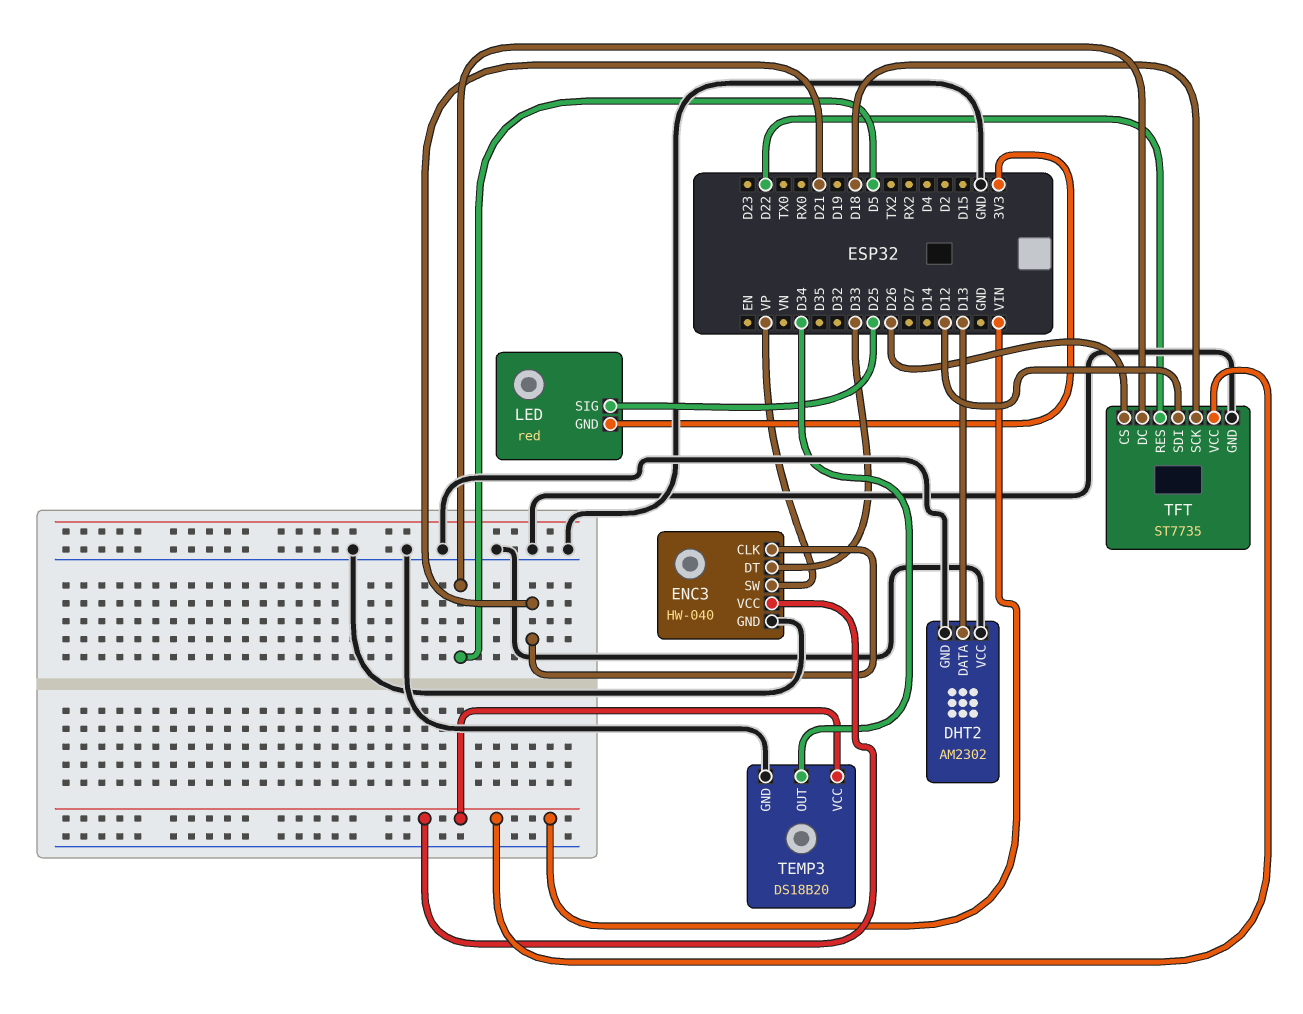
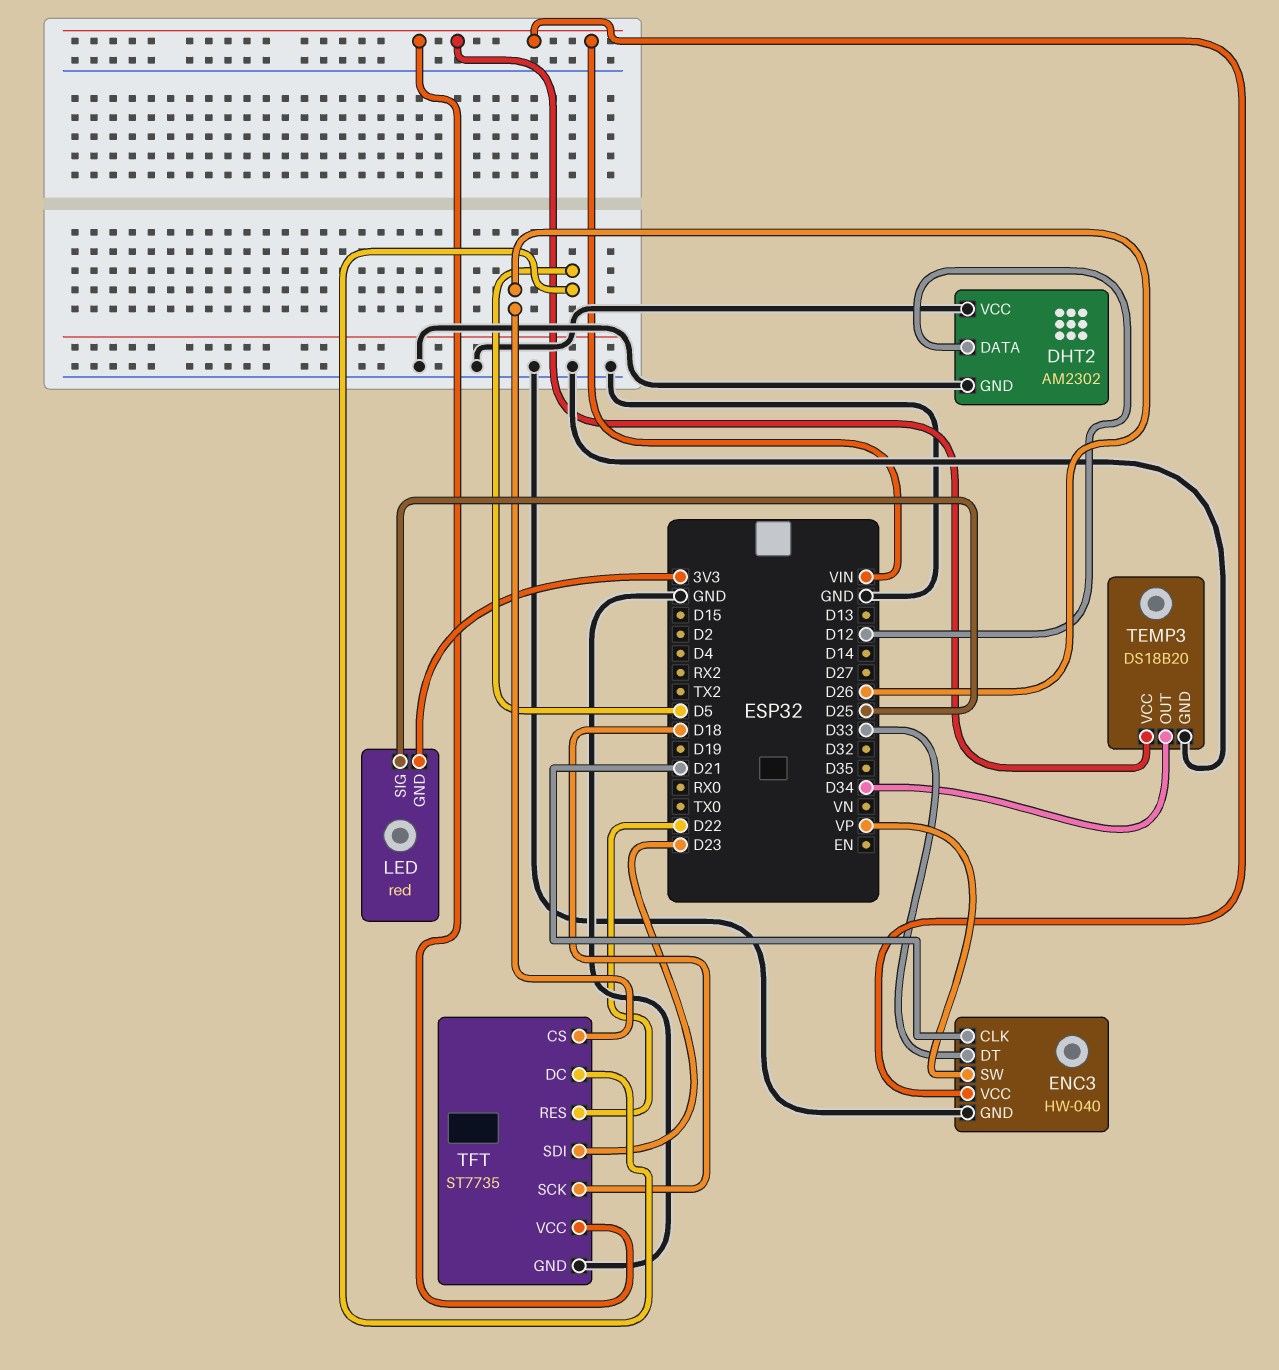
DHT2 pin DATA: D13 -> D12
TFT pin SDI: D12 -> D23

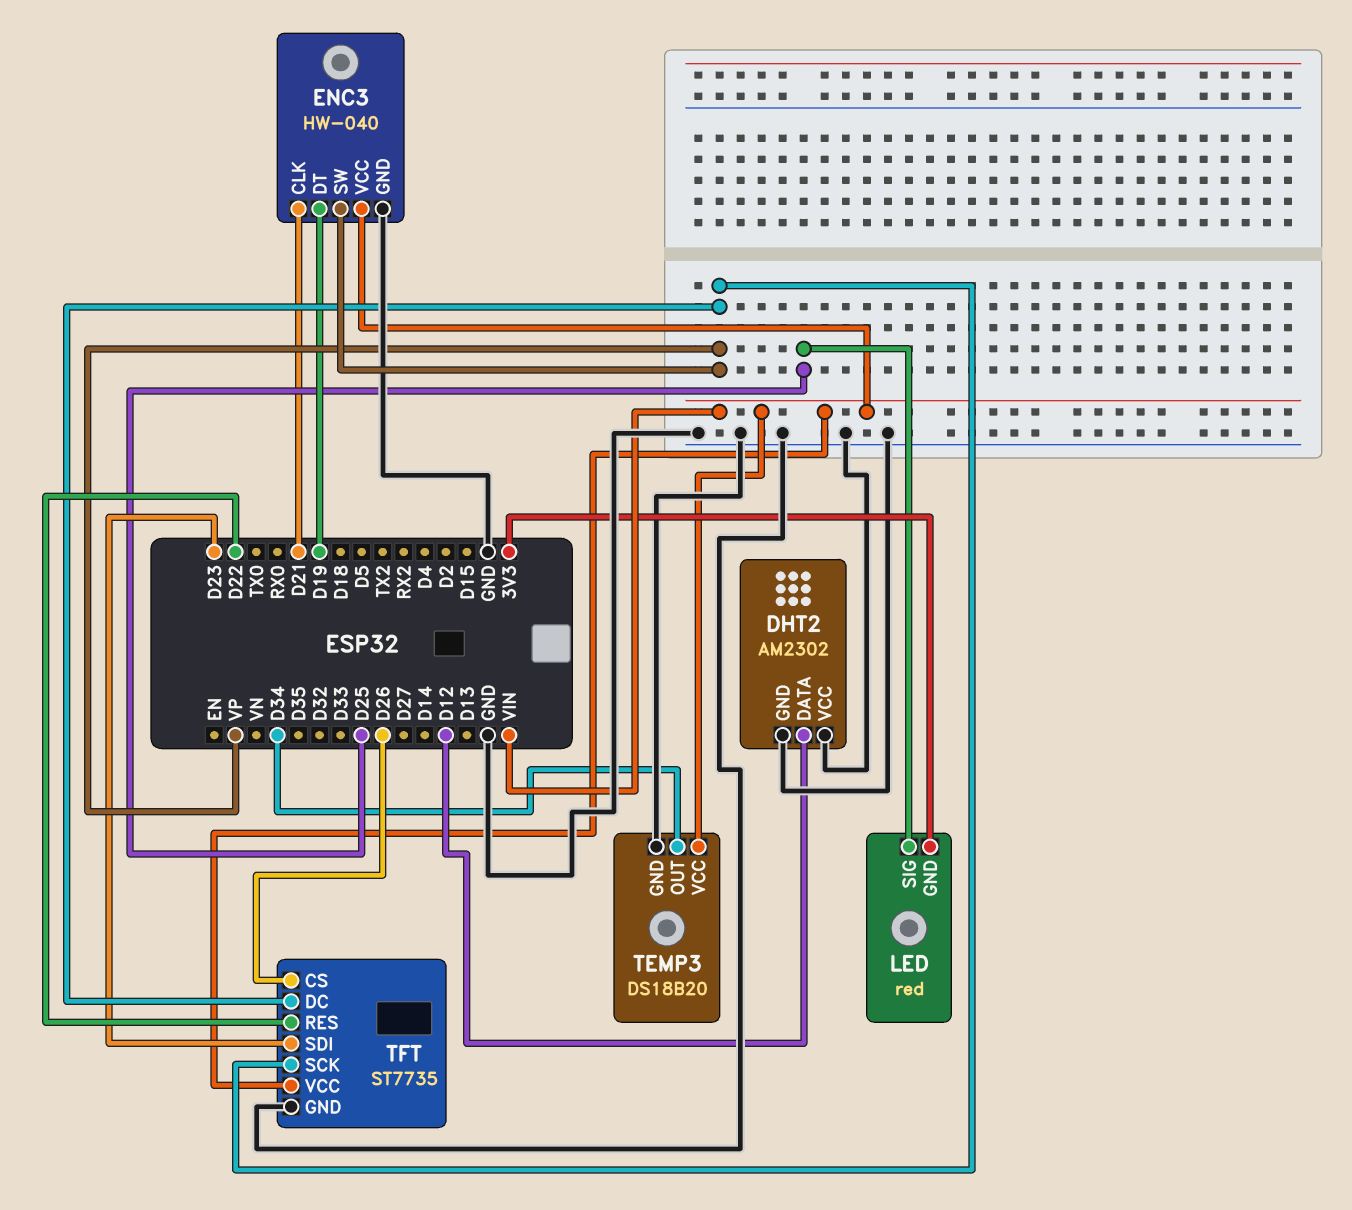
ENC3 pin DT: D33 -> D19
TFT pin DC: D5 -> VP
TFT pin SCK: D18 -> VP

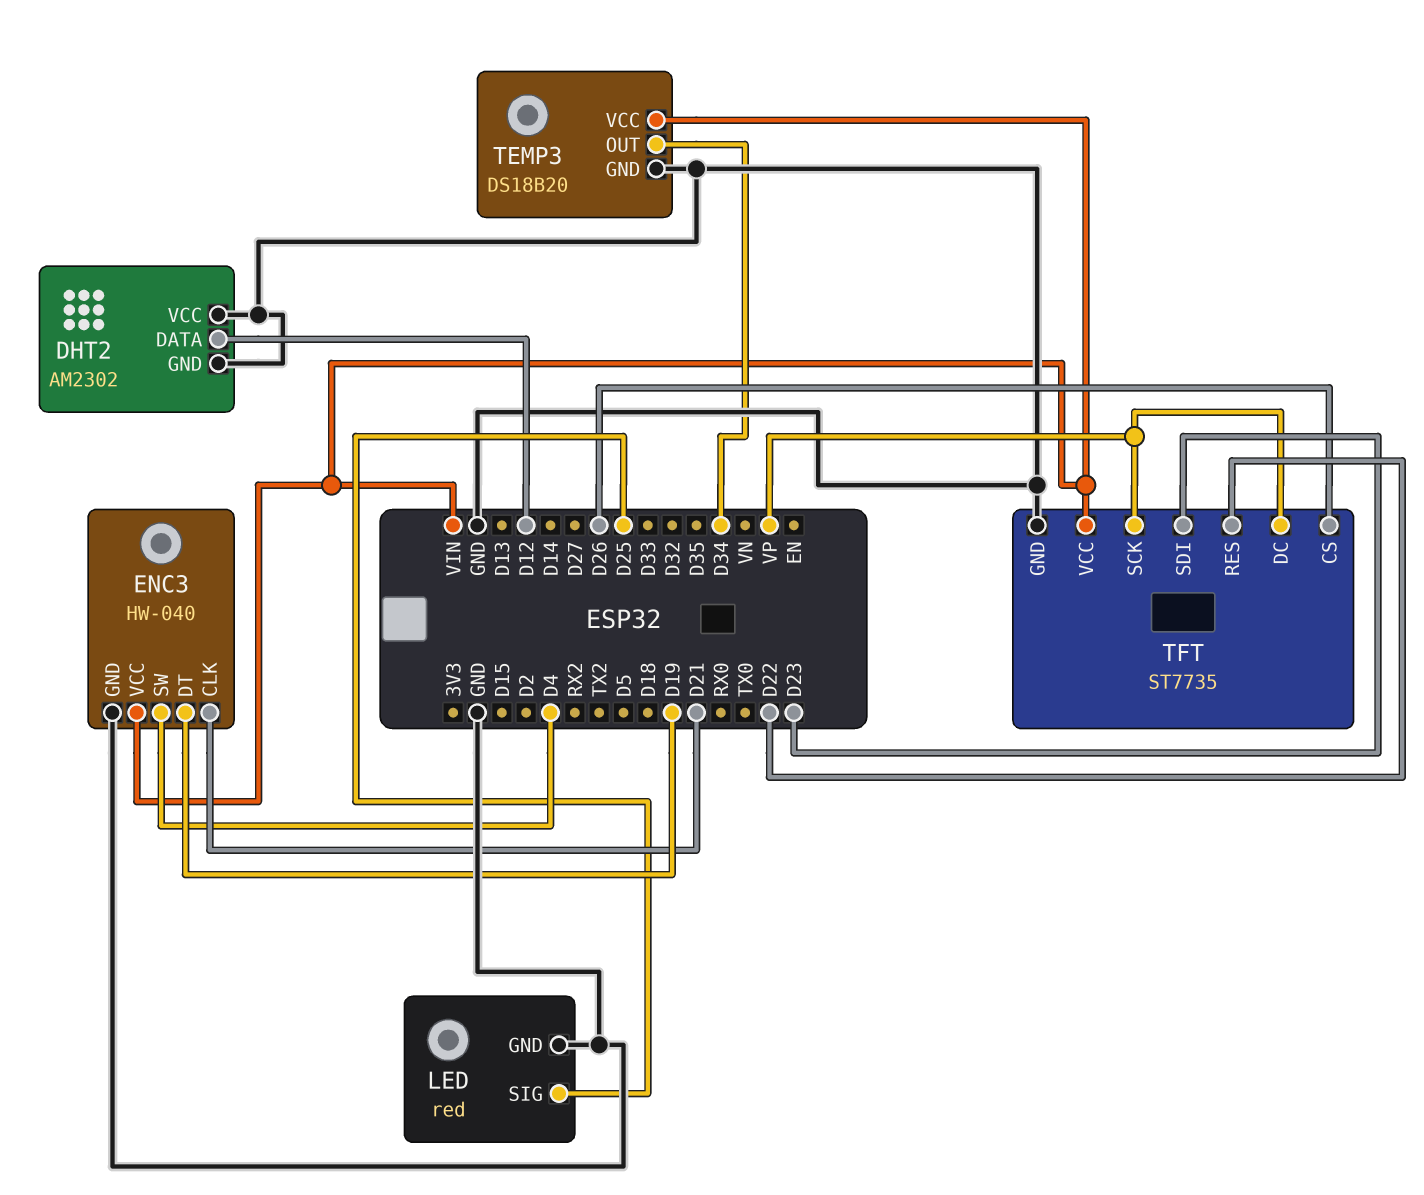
ENC3 pin SW: VP -> D4
LED pin GND: 3V3 -> GND

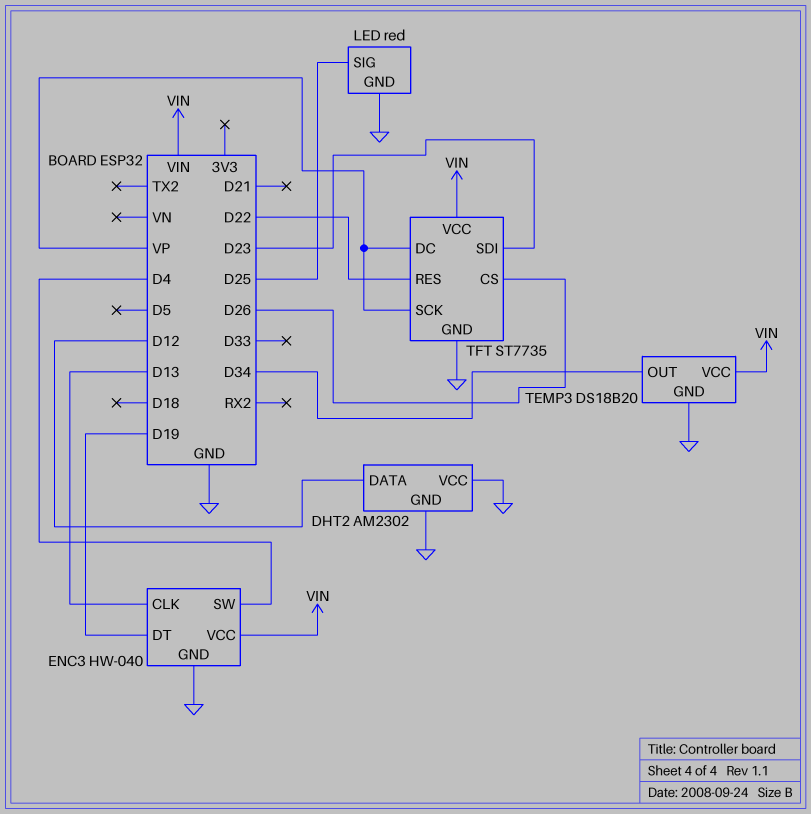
ENC3 pin CLK: D21 -> D13

